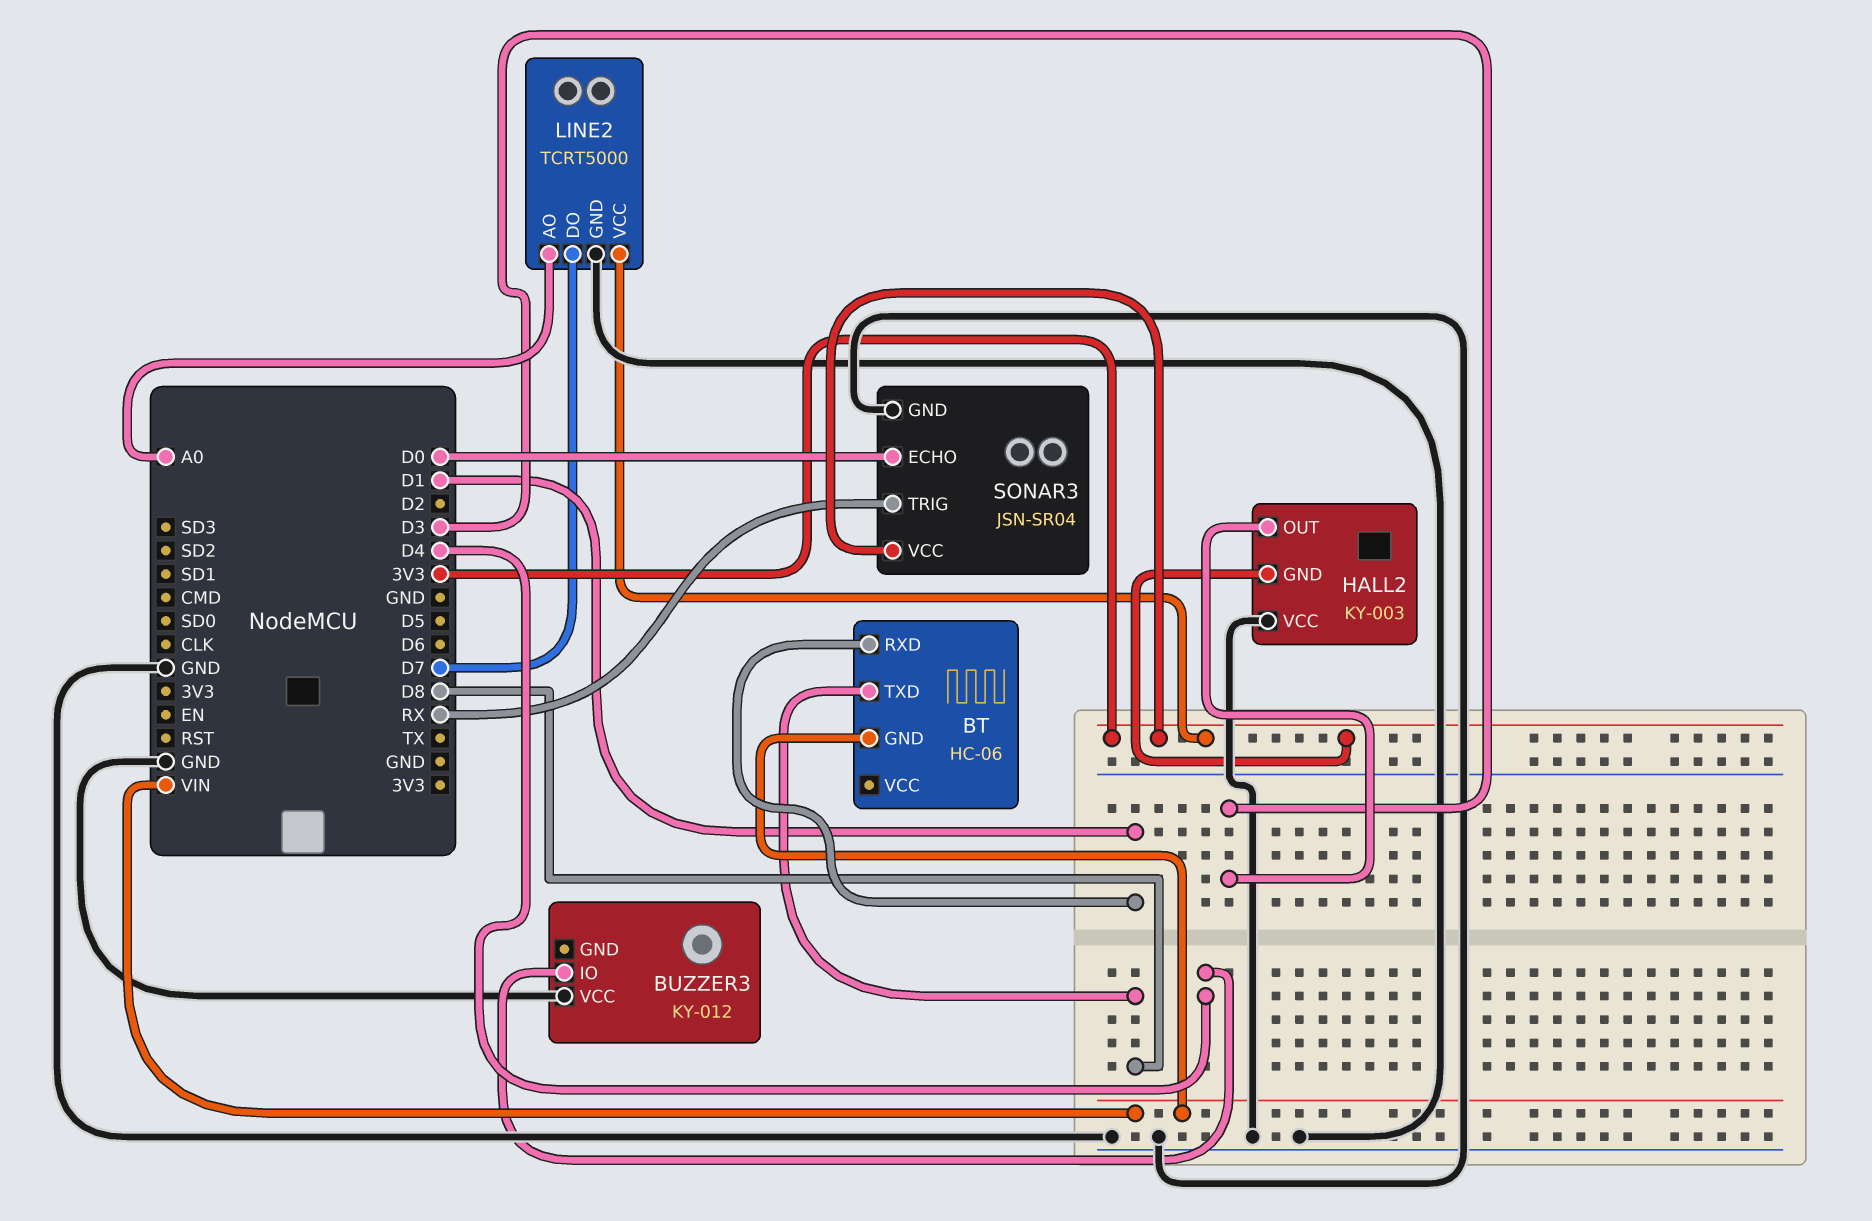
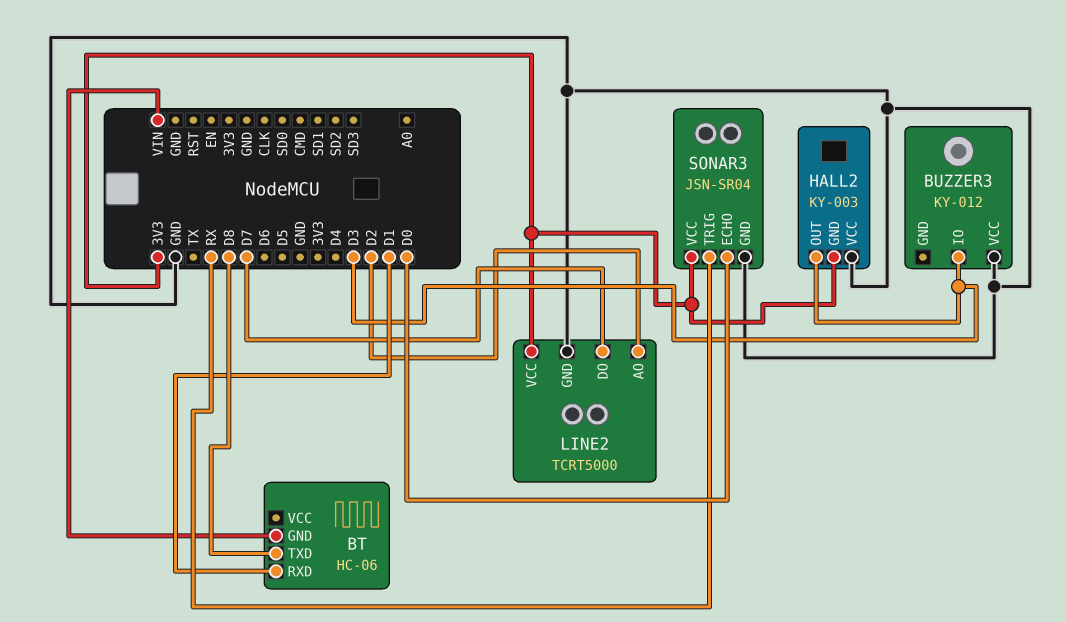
BUZZER3 pin IO: D4 -> D3
LINE2 pin AO: A0 -> D2

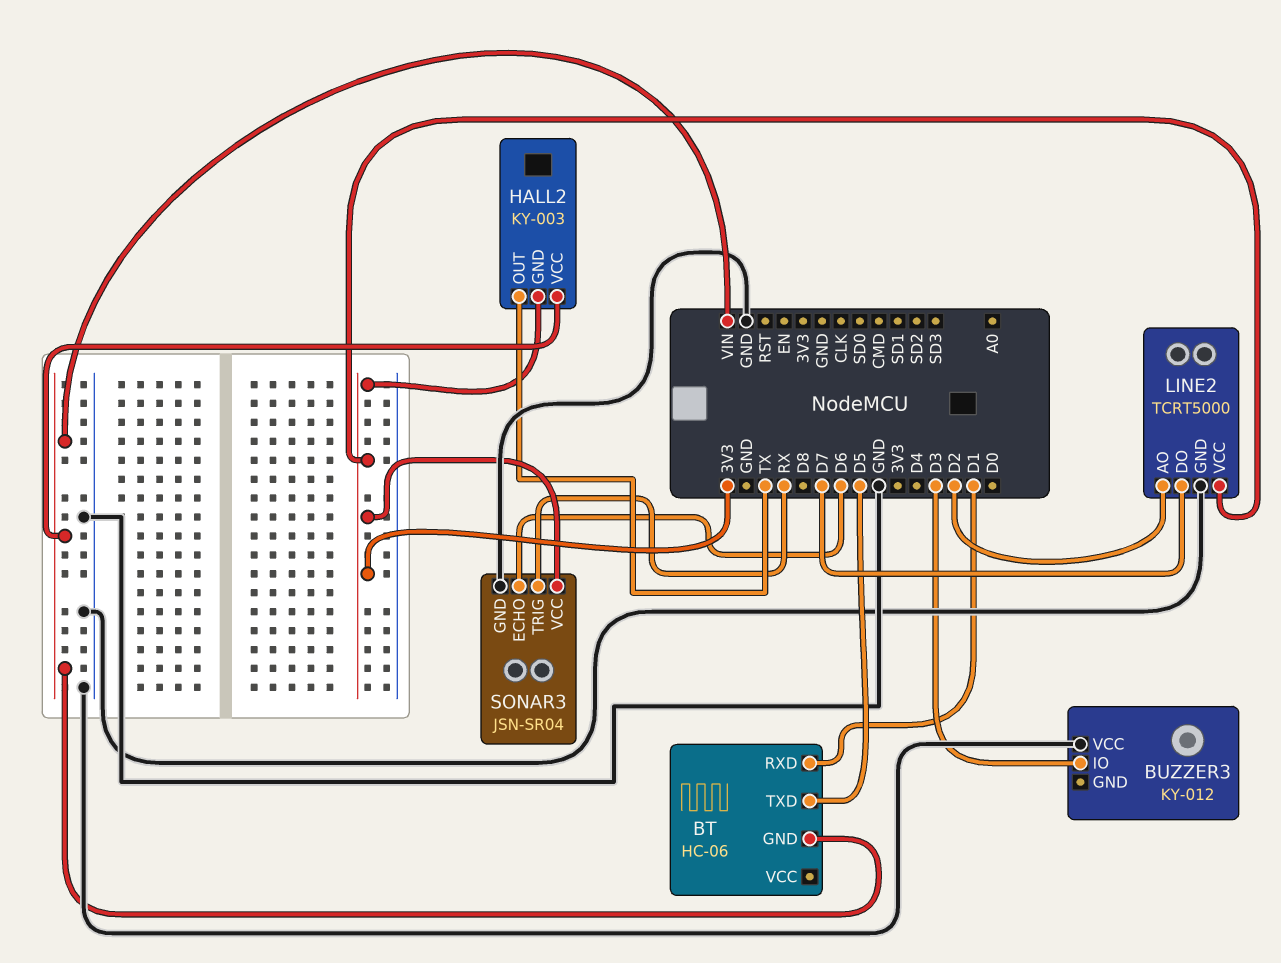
BT pin TXD: D8 -> D5
HALL2 pin OUT: D3 -> TX
HALL2 pin VCC: GND -> VIN
SONAR3 pin ECHO: D0 -> D6

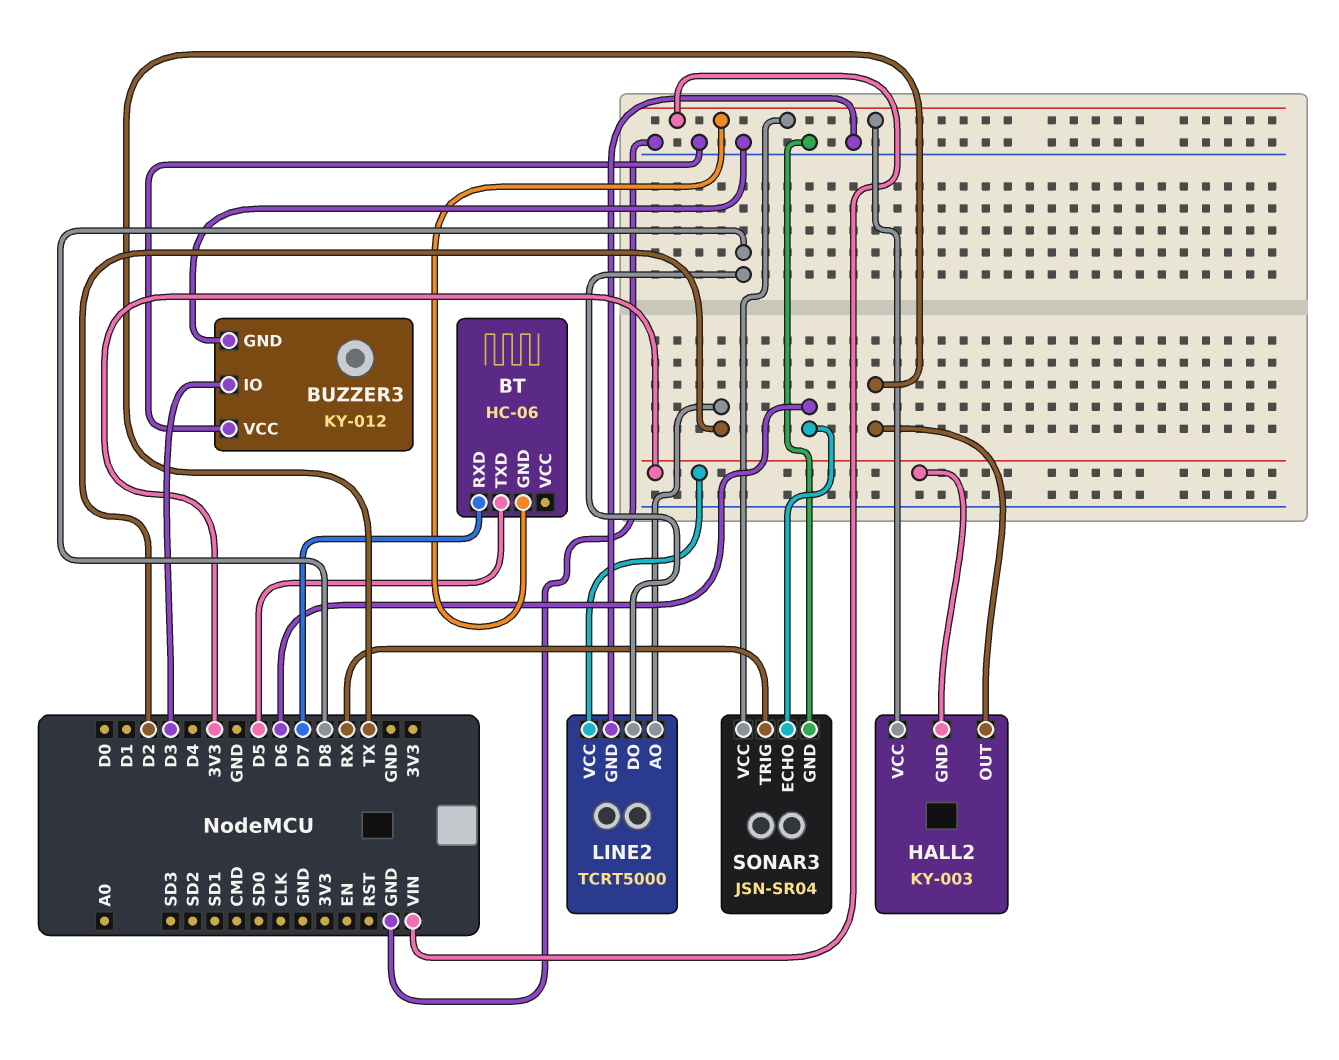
BT pin RXD: D1 -> D7
BUZZER3 pin GND: none -> GND
LINE2 pin DO: D7 -> D8
SONAR3 pin VCC: 3V3 -> VIN

